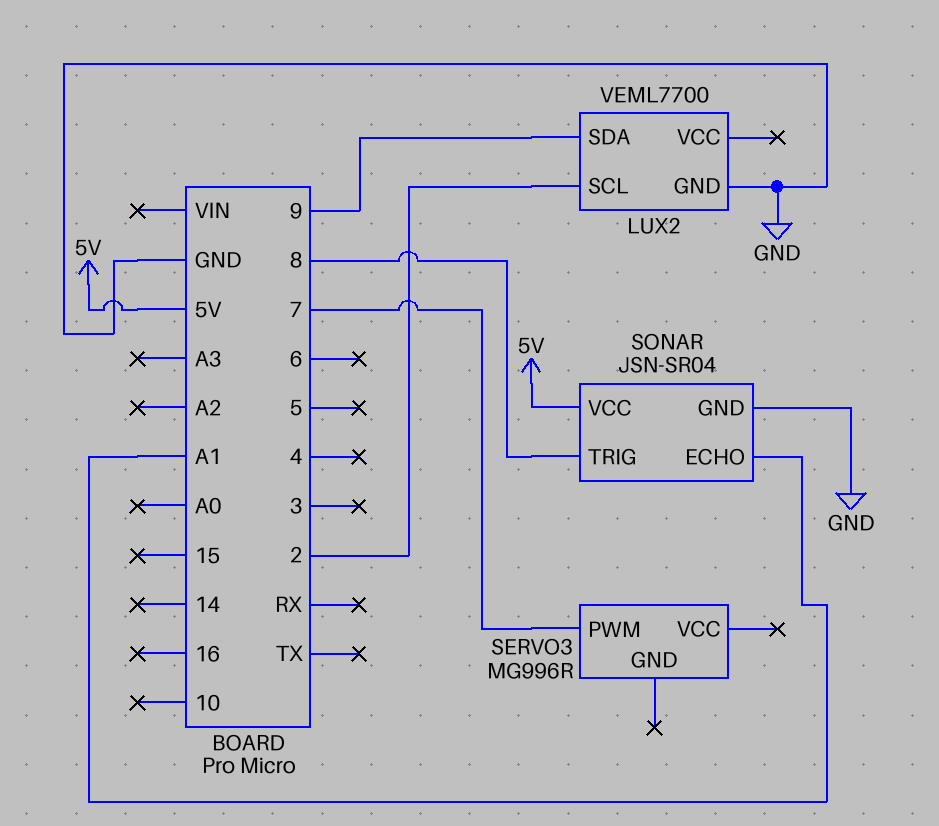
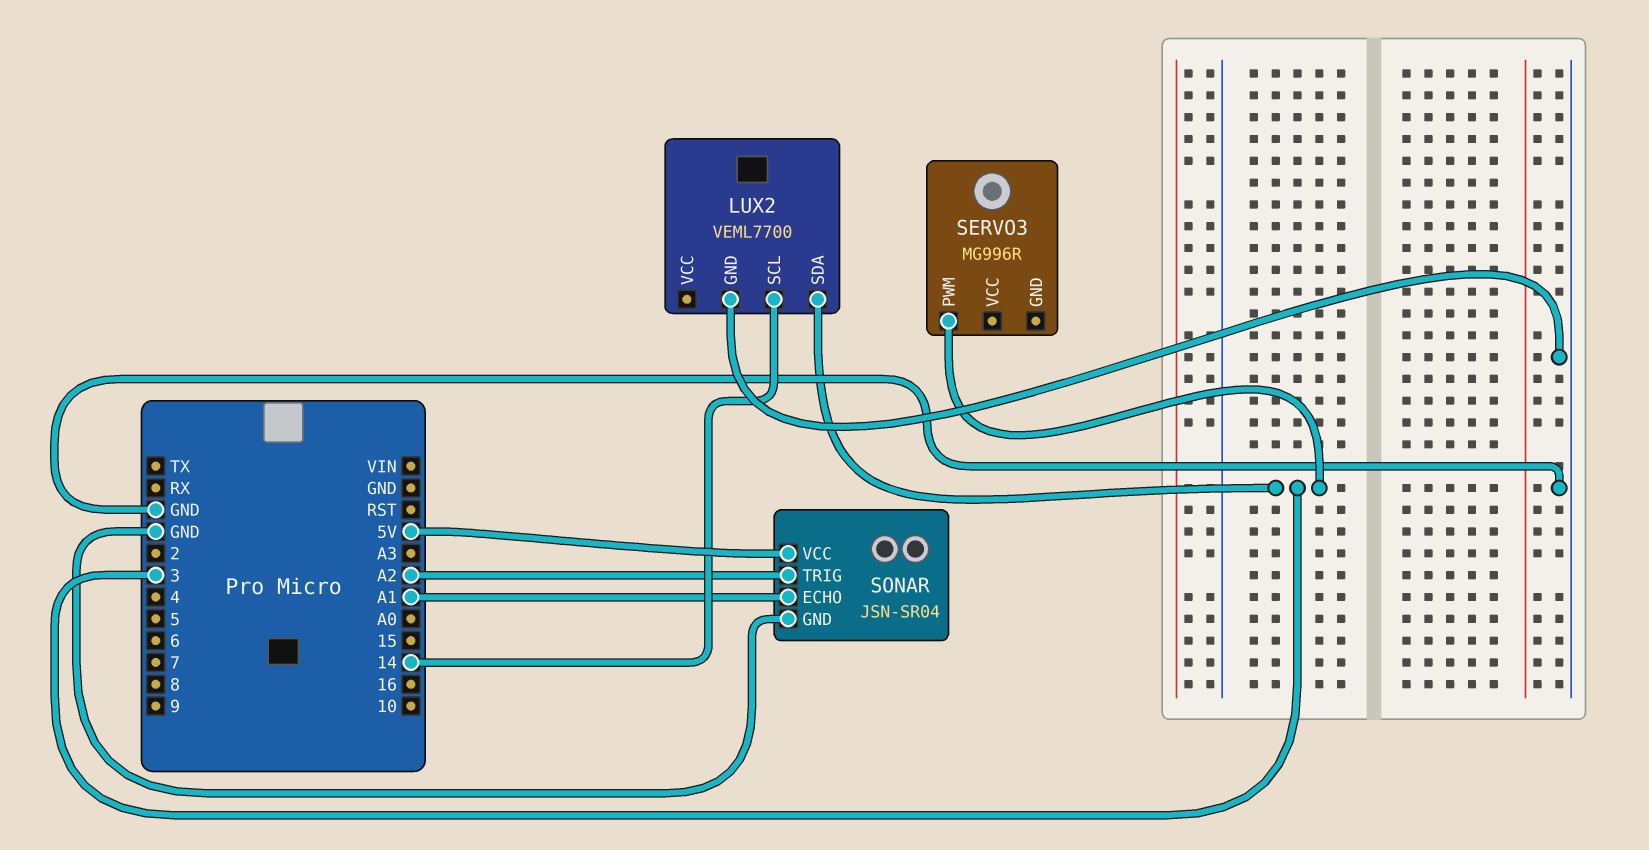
LUX2 pin SCL: 2 -> 14
LUX2 pin SDA: 9 -> 3
SERVO3 pin PWM: 7 -> 3
SONAR pin TRIG: 8 -> A2

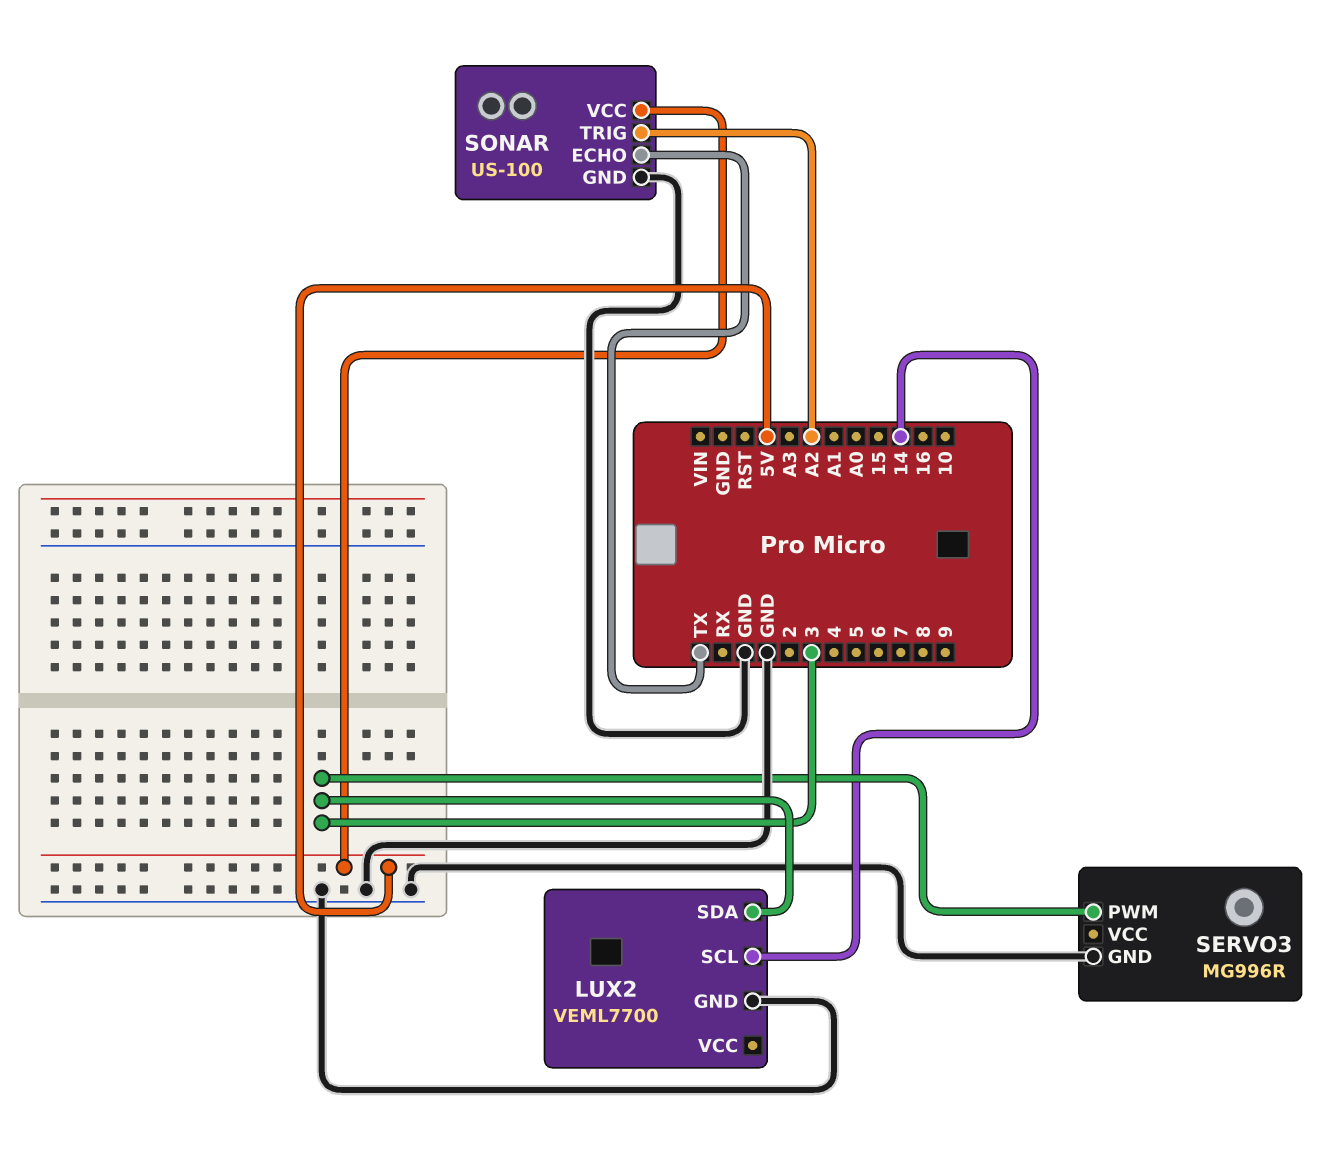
SERVO3 pin GND: none -> GND
SONAR: JSN-SR04 -> US-100
SONAR pin ECHO: A1 -> TX

